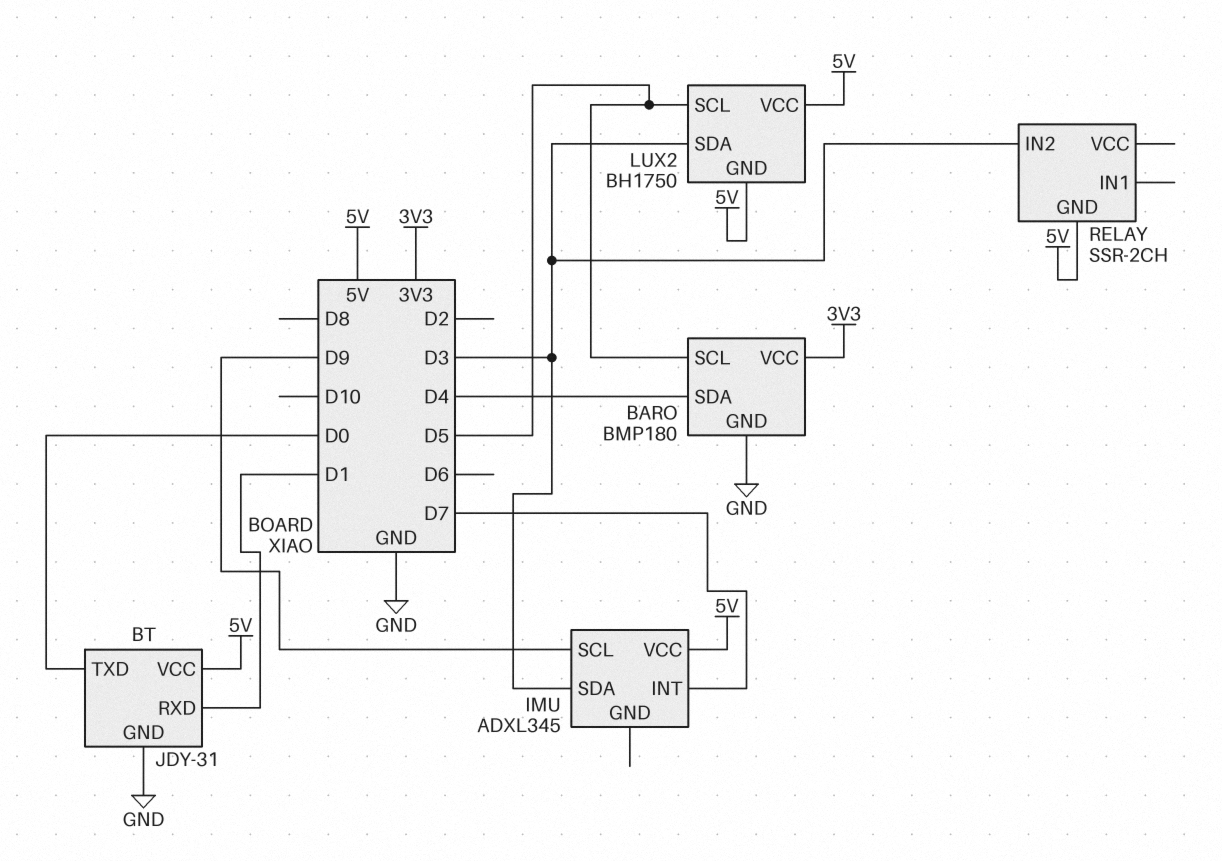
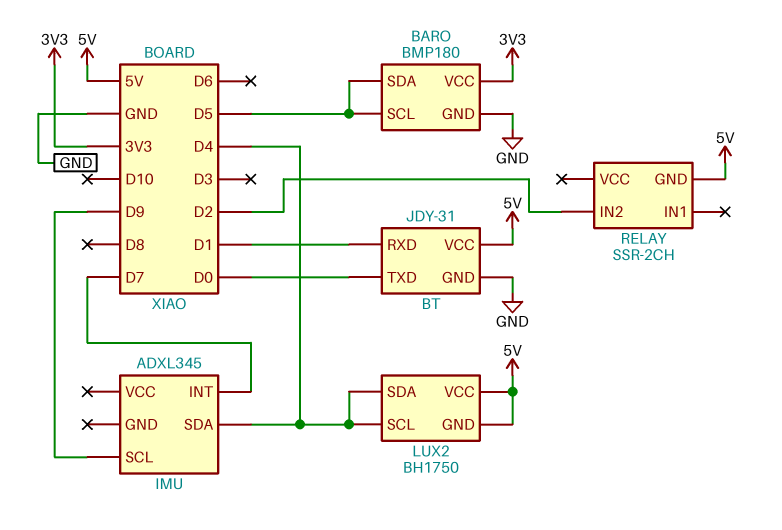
BARO pin SDA: D4 -> D5
IMU pin SDA: D3 -> D4
IMU pin VCC: 5V -> none
LUX2 pin SCL: D5 -> D4
LUX2 pin SDA: D3 -> D4
RELAY pin IN2: D3 -> D2

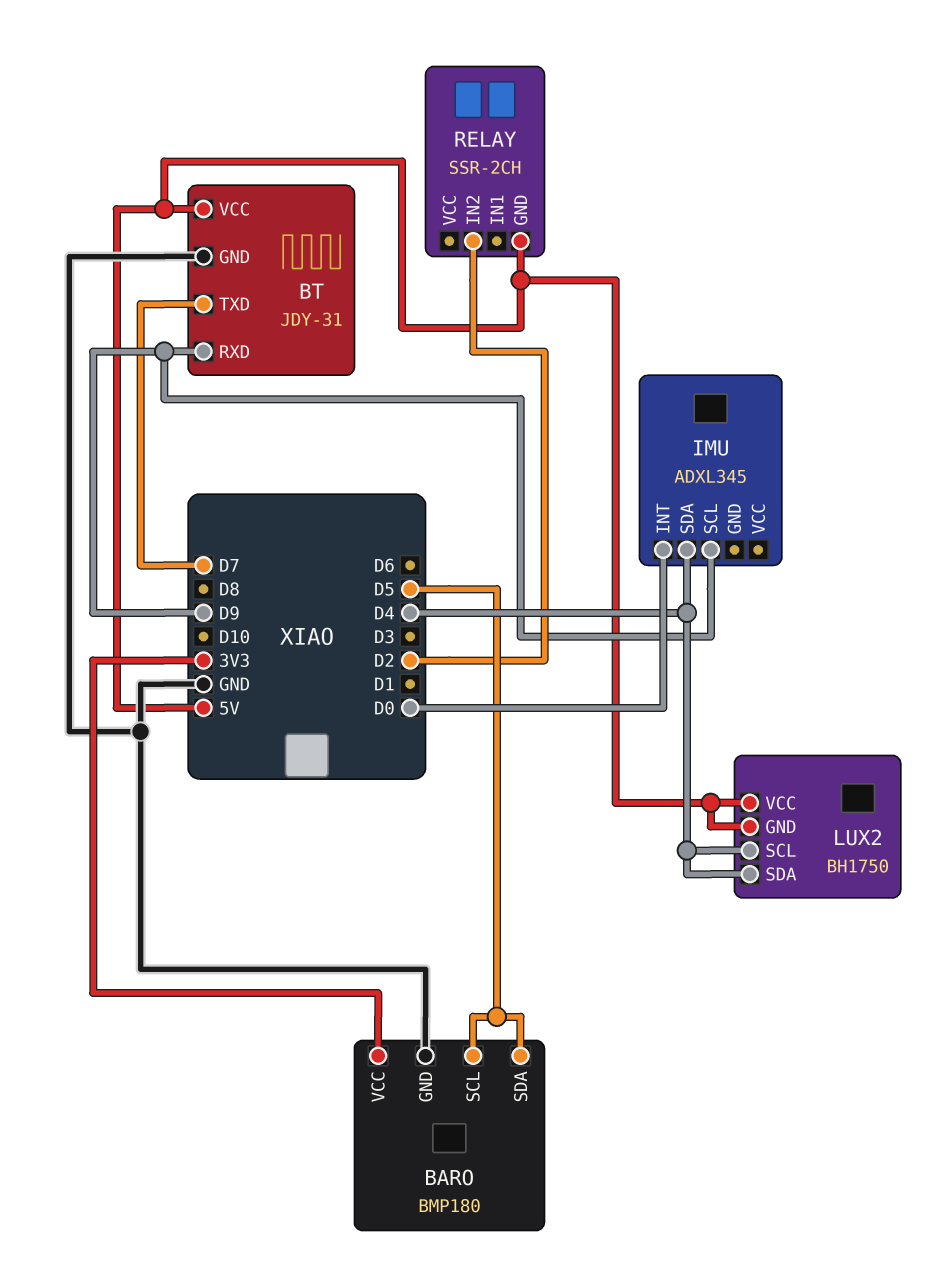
BT pin RXD: D1 -> D9
BT pin TXD: D0 -> D7
IMU pin INT: D7 -> D0

